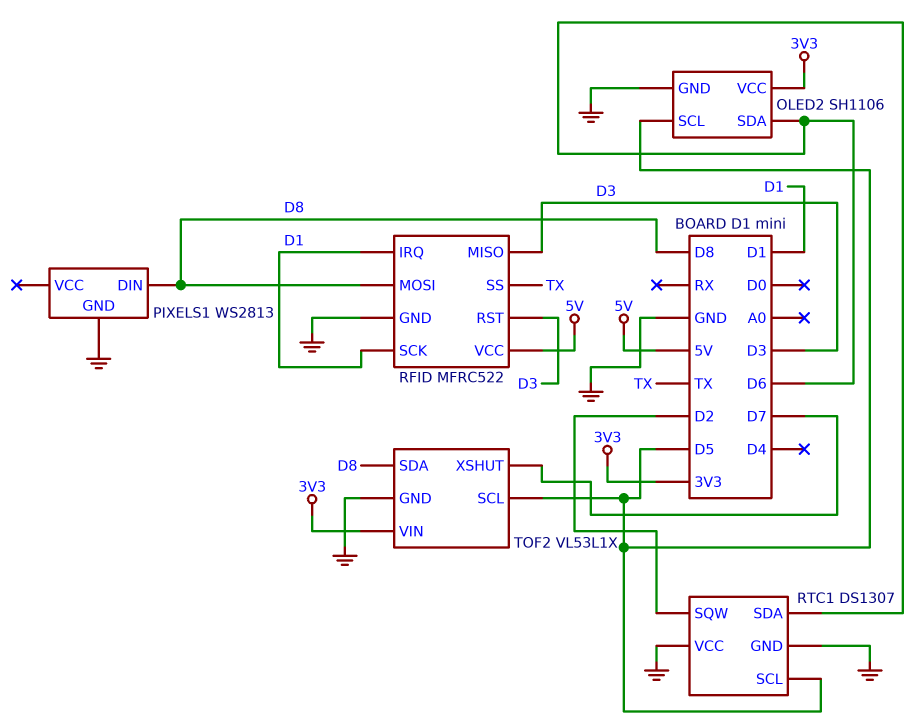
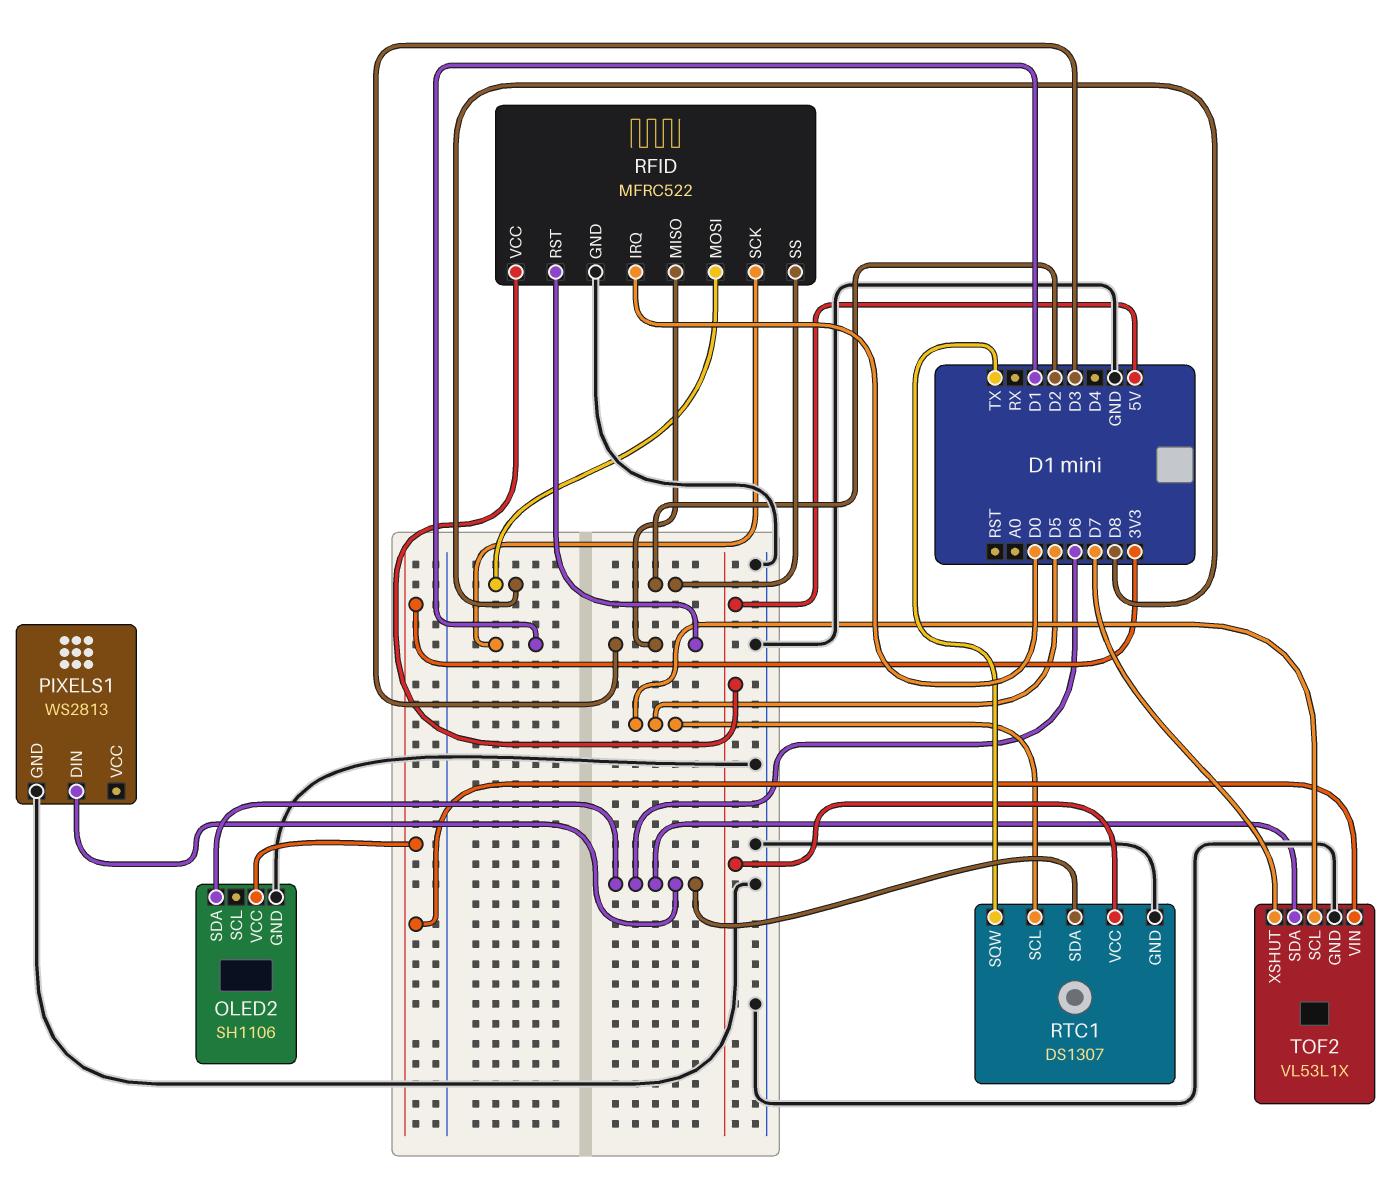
OLED2 pin SCL: D5 -> none
PIXELS1 pin DIN: D8 -> D6
RFID pin IRQ: D1 -> D0
RFID pin SS: TX -> D2
RTC1 pin SQW: D2 -> TX
RTC1 pin VCC: GND -> 5V
TOF2 pin SDA: D8 -> D6

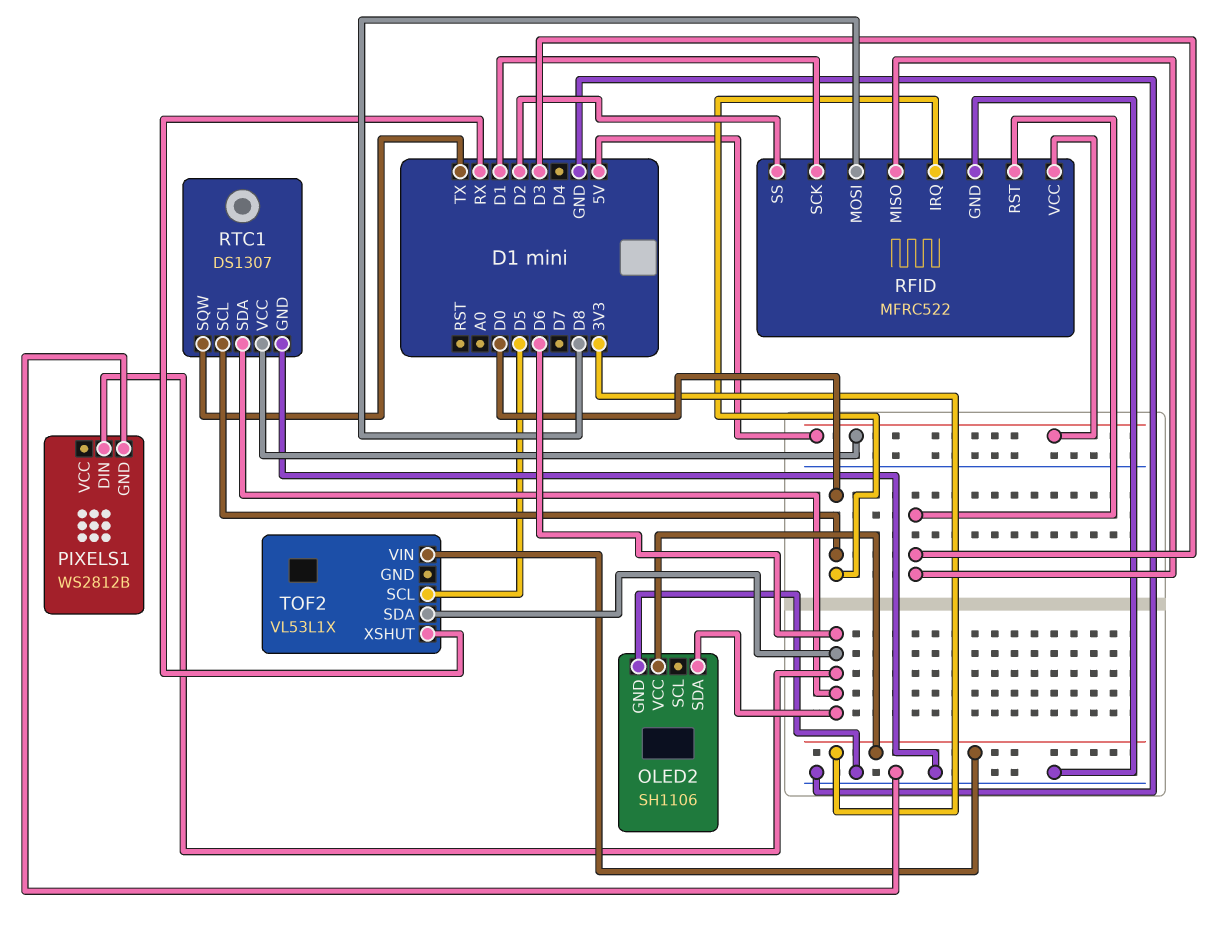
PIXELS1: WS2813 -> WS2812B
RTC1 pin SCL: D5 -> D0
TOF2 pin GND: GND -> none
TOF2 pin XSHUT: D7 -> RX

